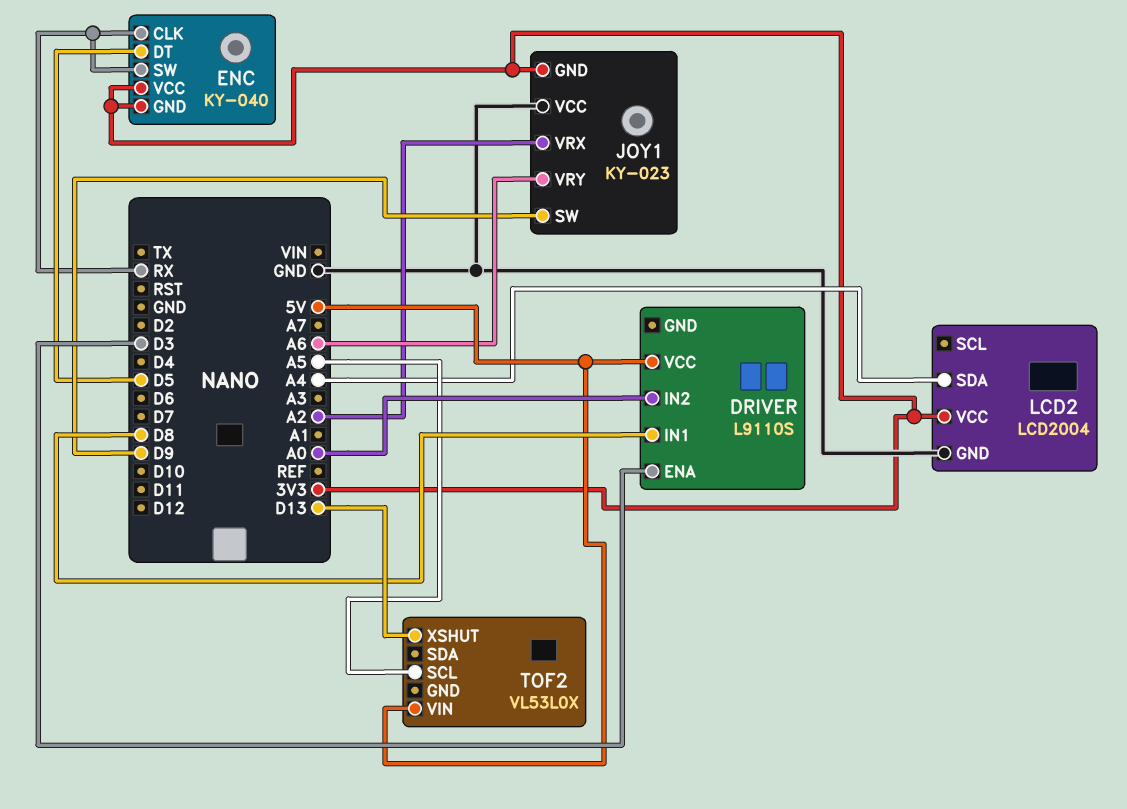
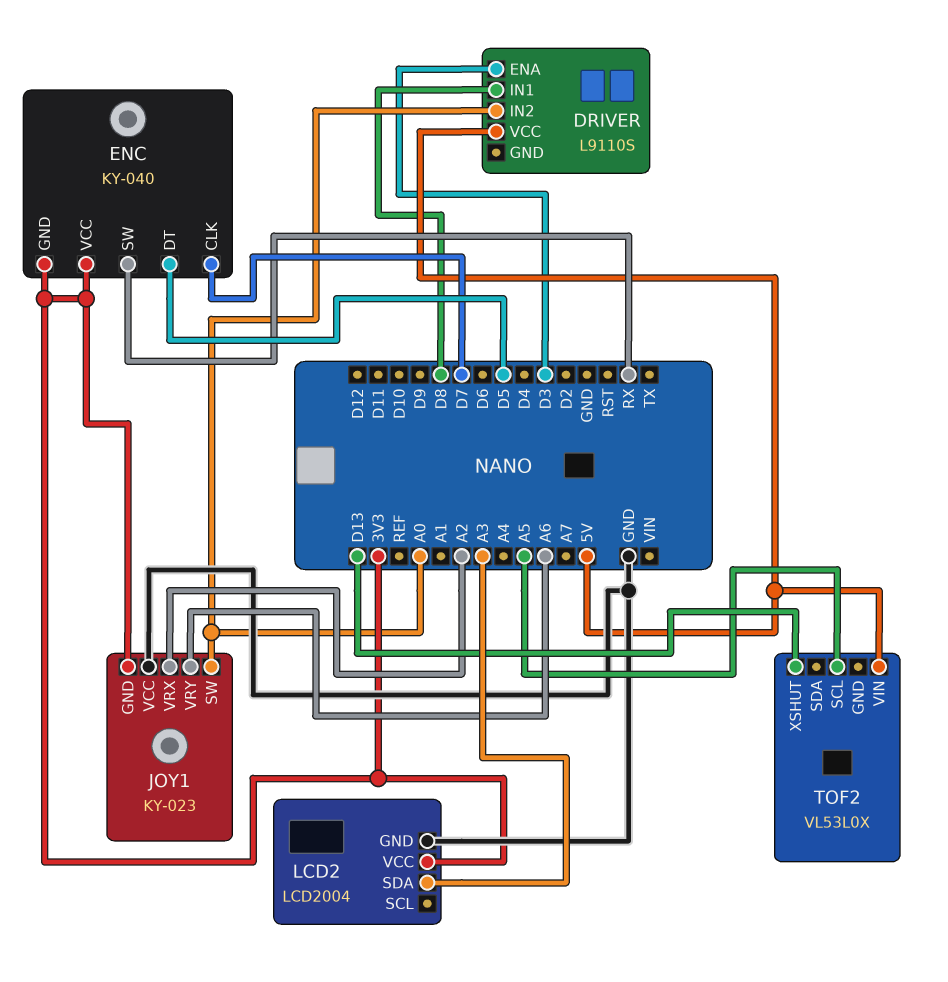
ENC pin CLK: RX -> D7
JOY1 pin SW: D9 -> A0
LCD2 pin SDA: A4 -> A3

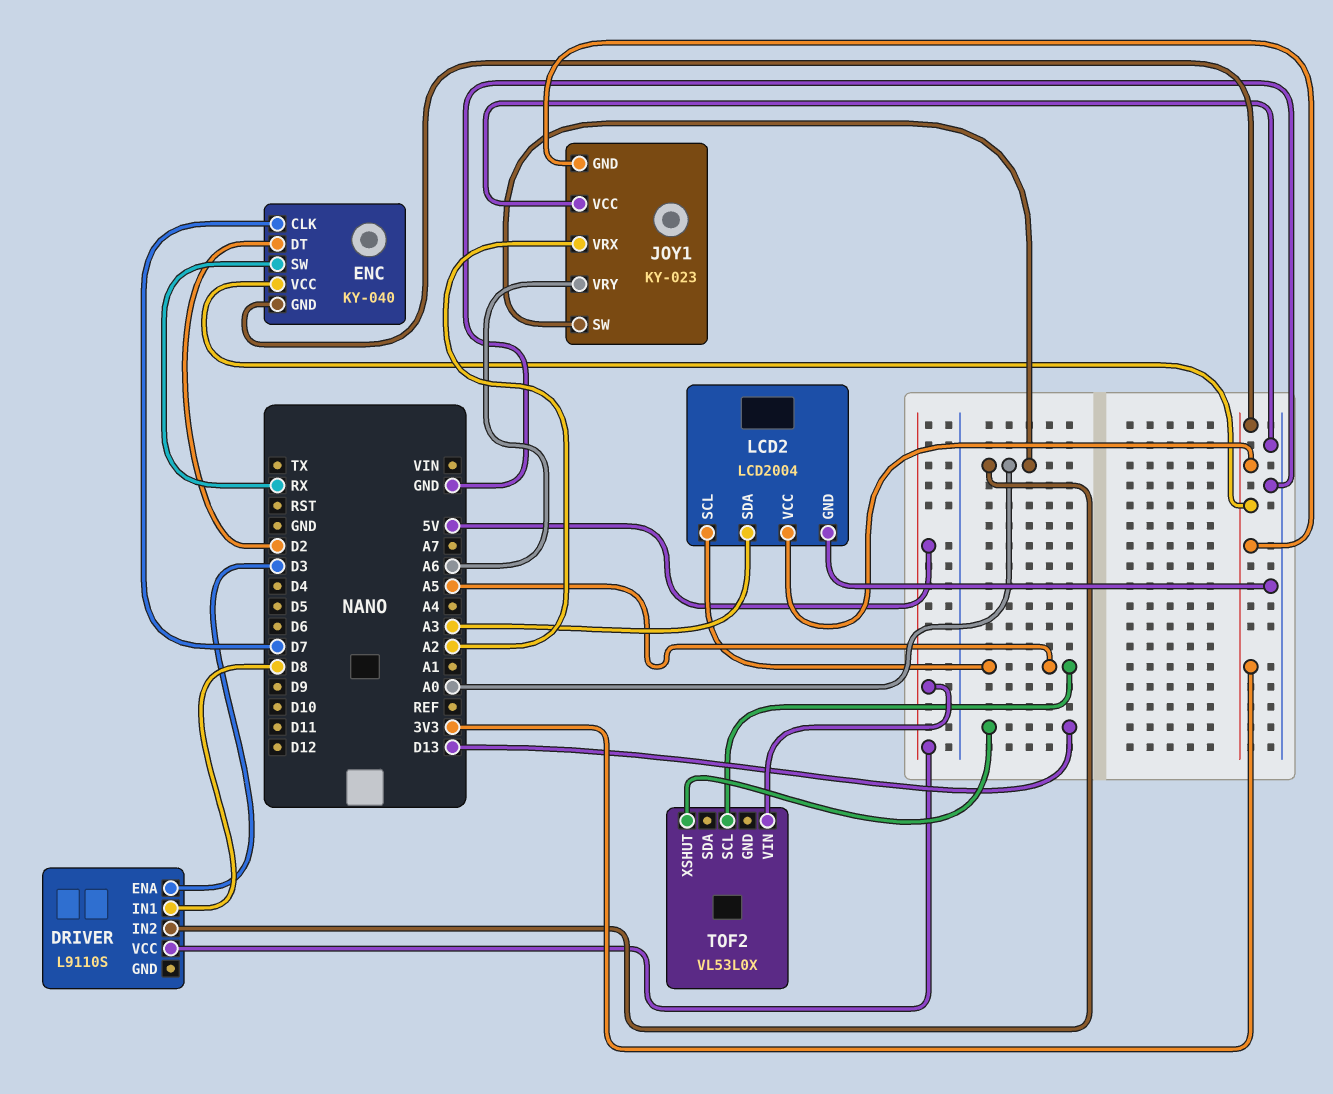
ENC pin DT: D5 -> D2
LCD2 pin SCL: none -> A5

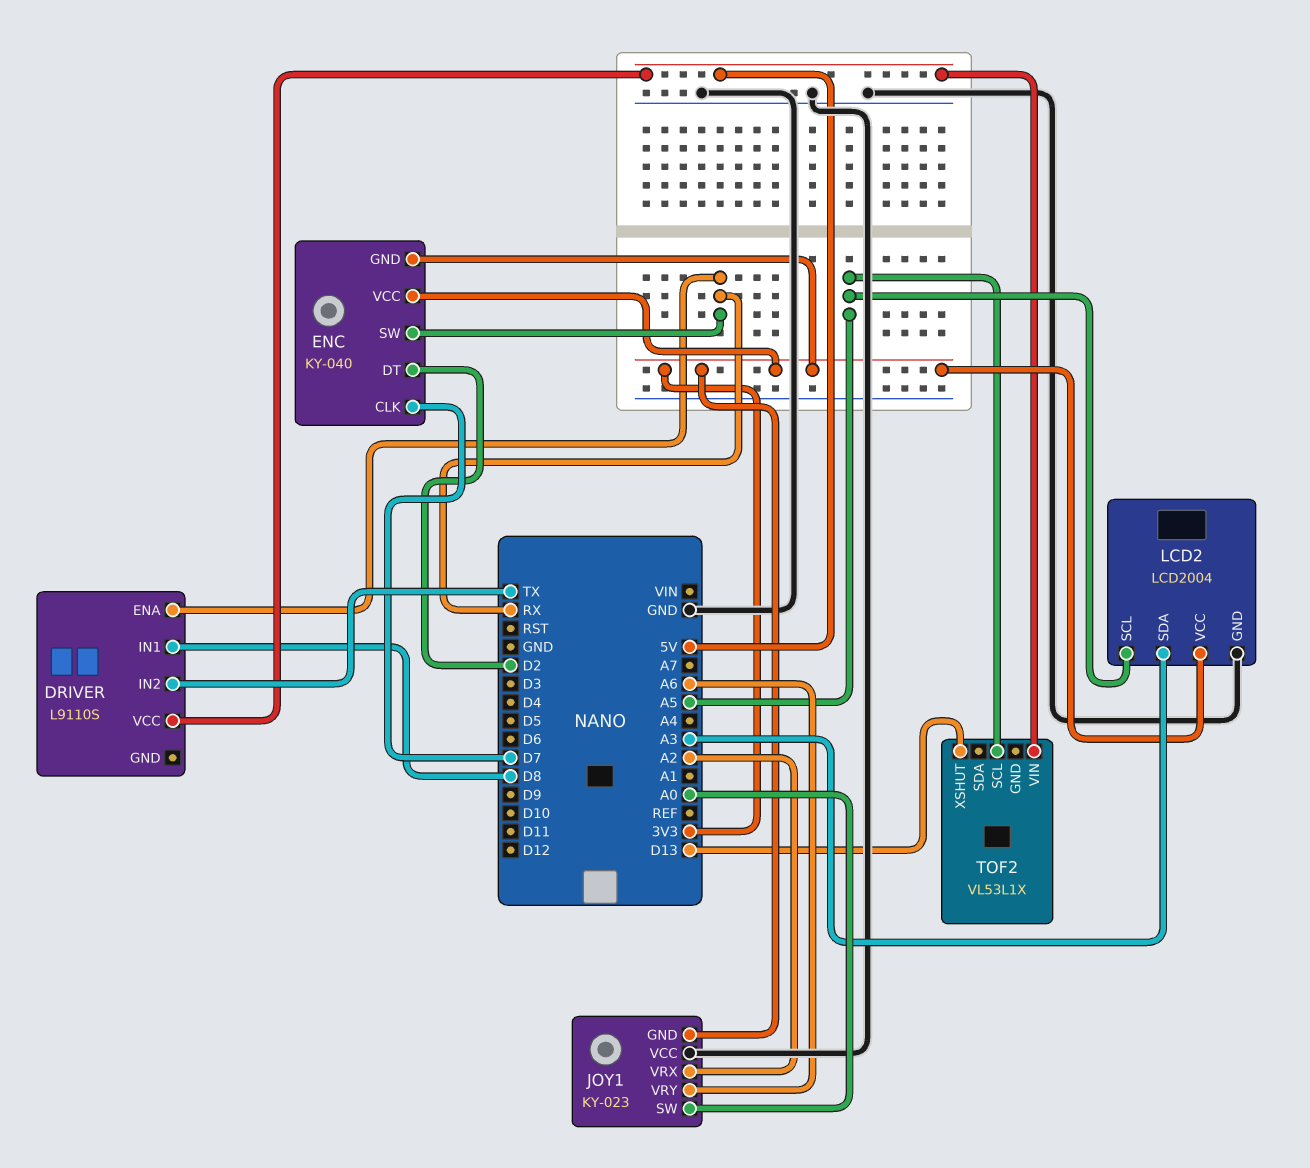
DRIVER pin ENA: D3 -> RX
DRIVER pin IN2: A0 -> TX
TOF2: VL53L0X -> VL53L1X

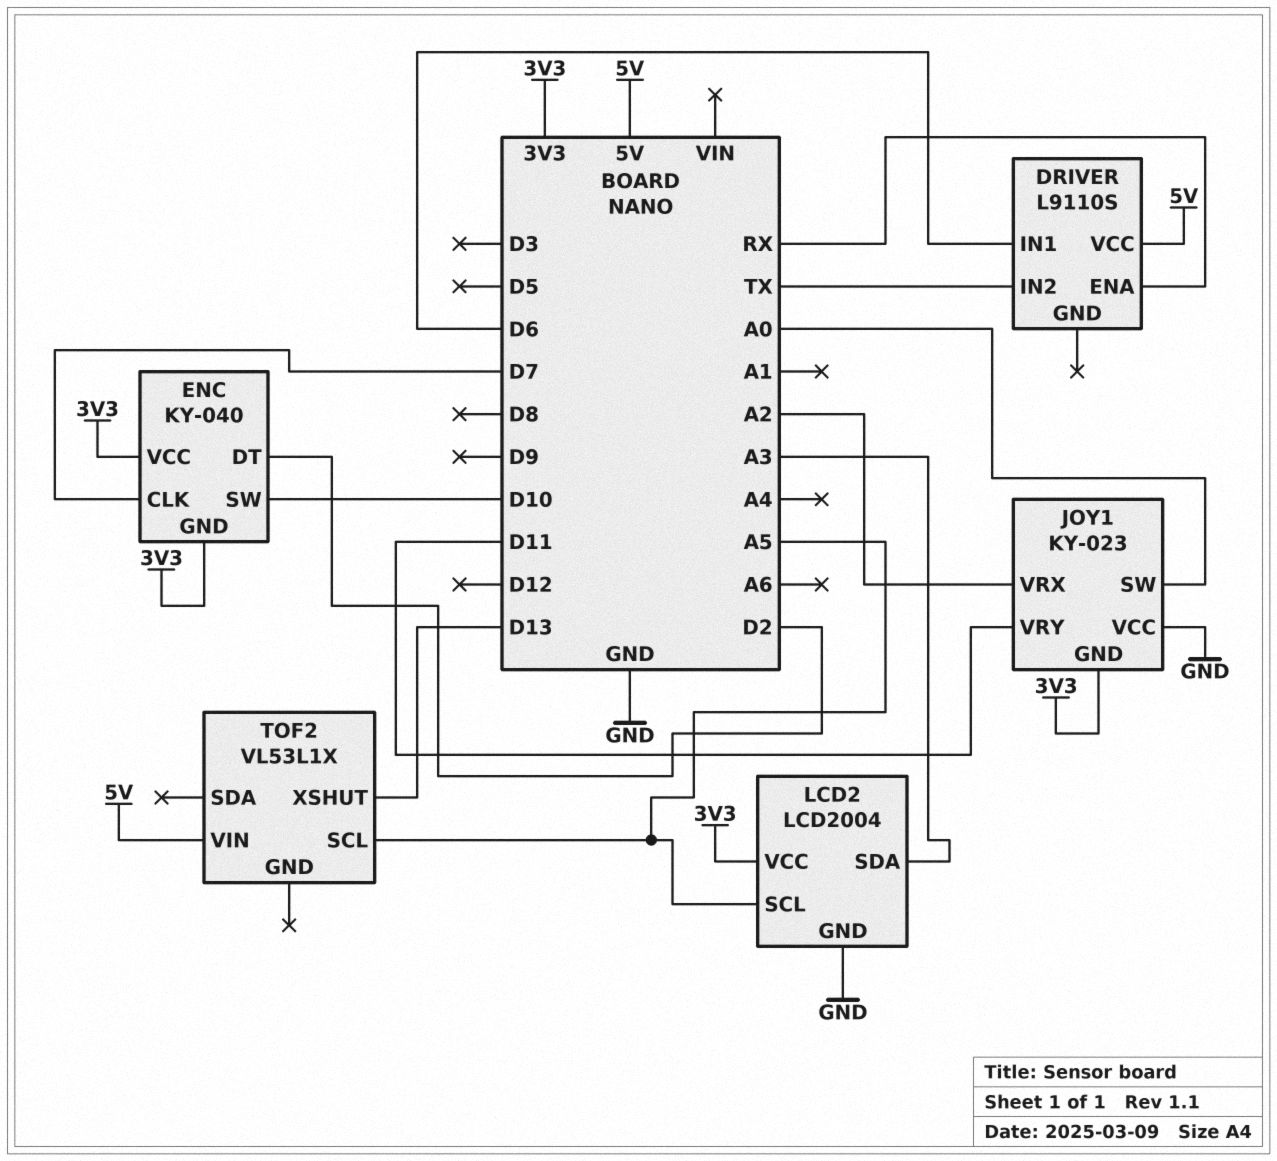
DRIVER pin IN1: D8 -> D6
ENC pin SW: RX -> D10
JOY1 pin VRY: A6 -> D11

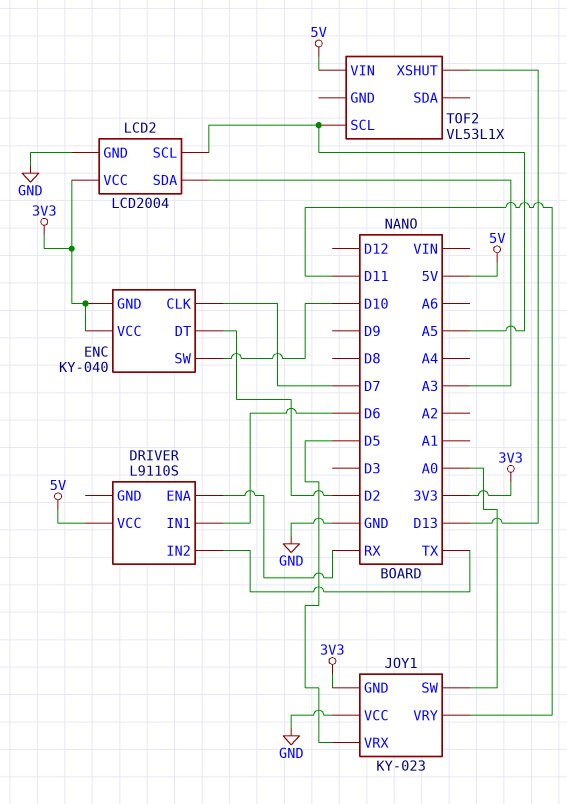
JOY1 pin VRX: A2 -> D5

